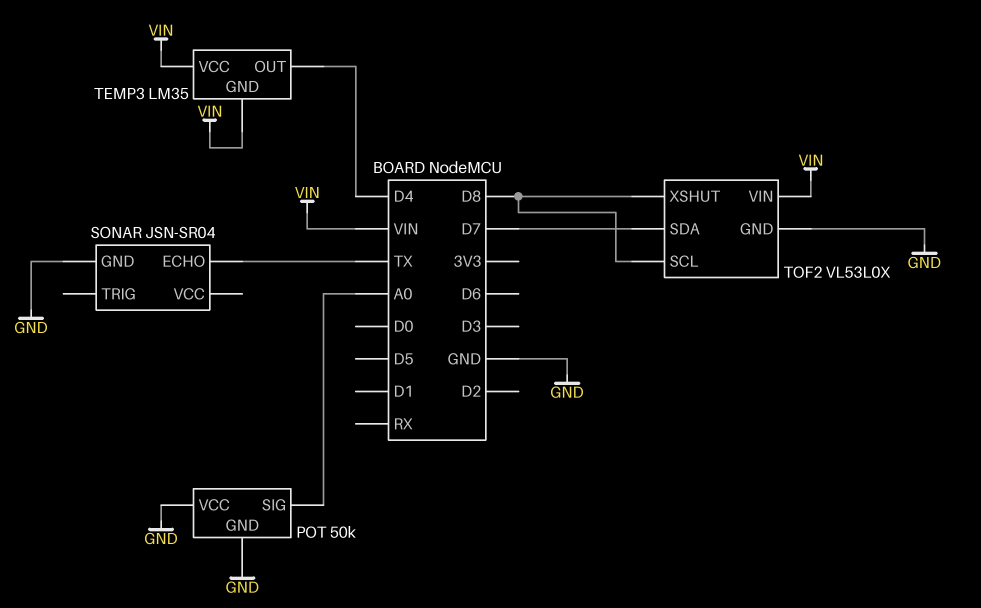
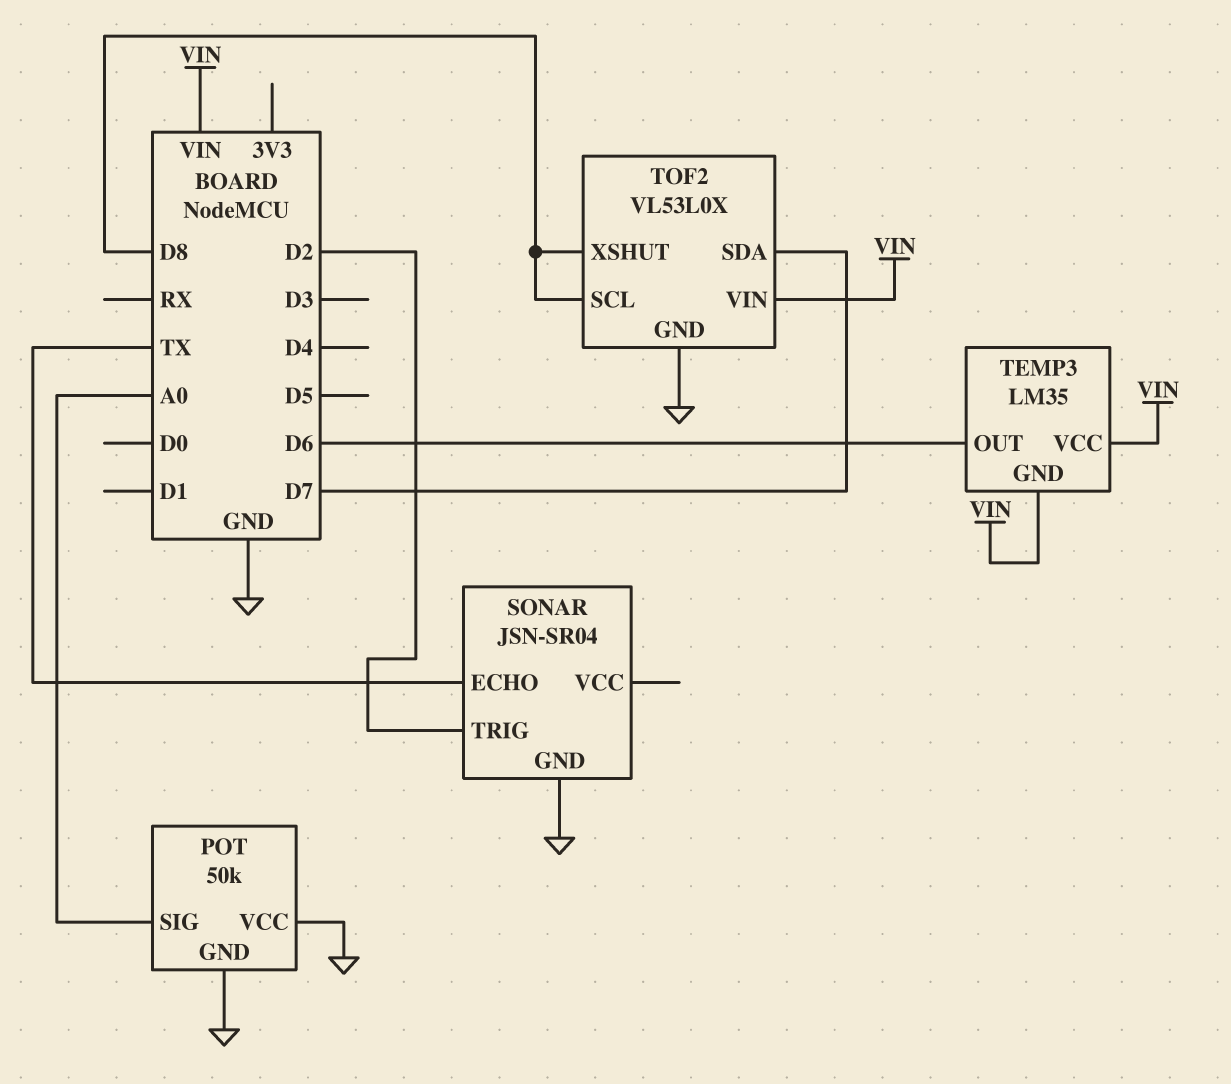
SONAR pin TRIG: none -> D2
TEMP3 pin OUT: D4 -> D6

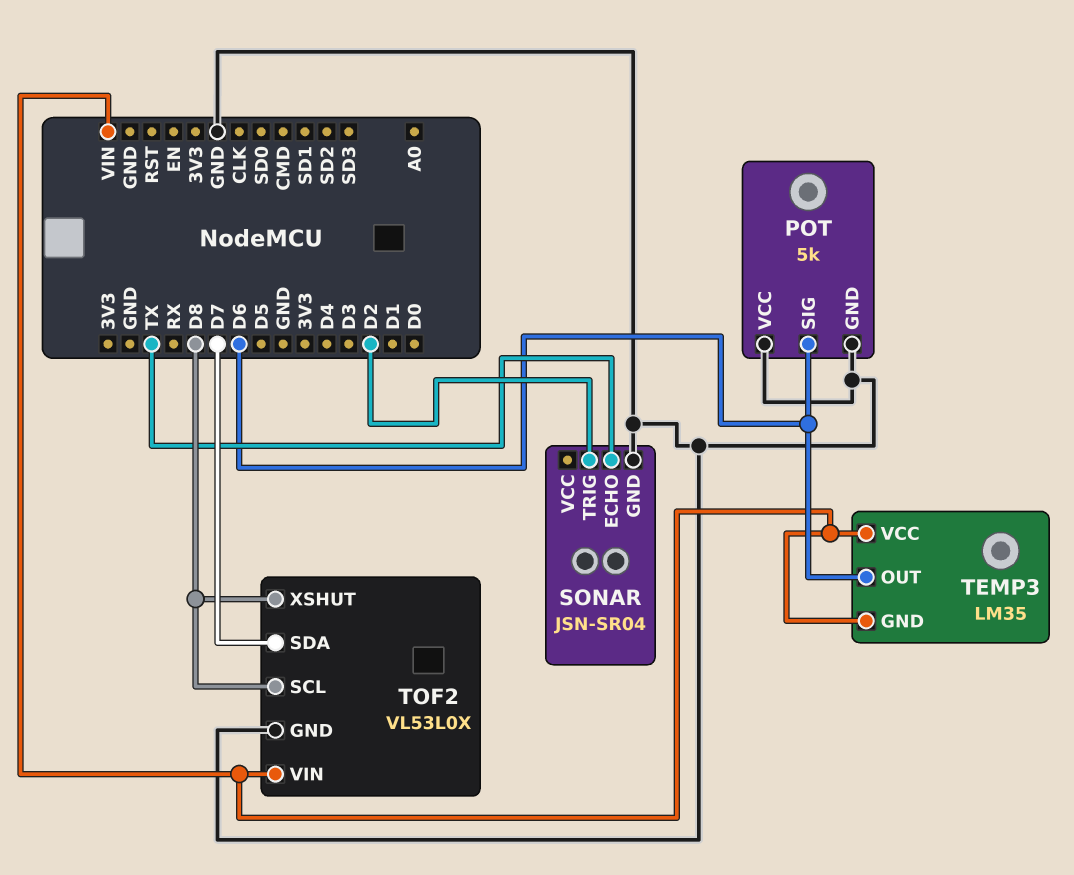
POT: 50k -> 5k
POT pin SIG: A0 -> D6

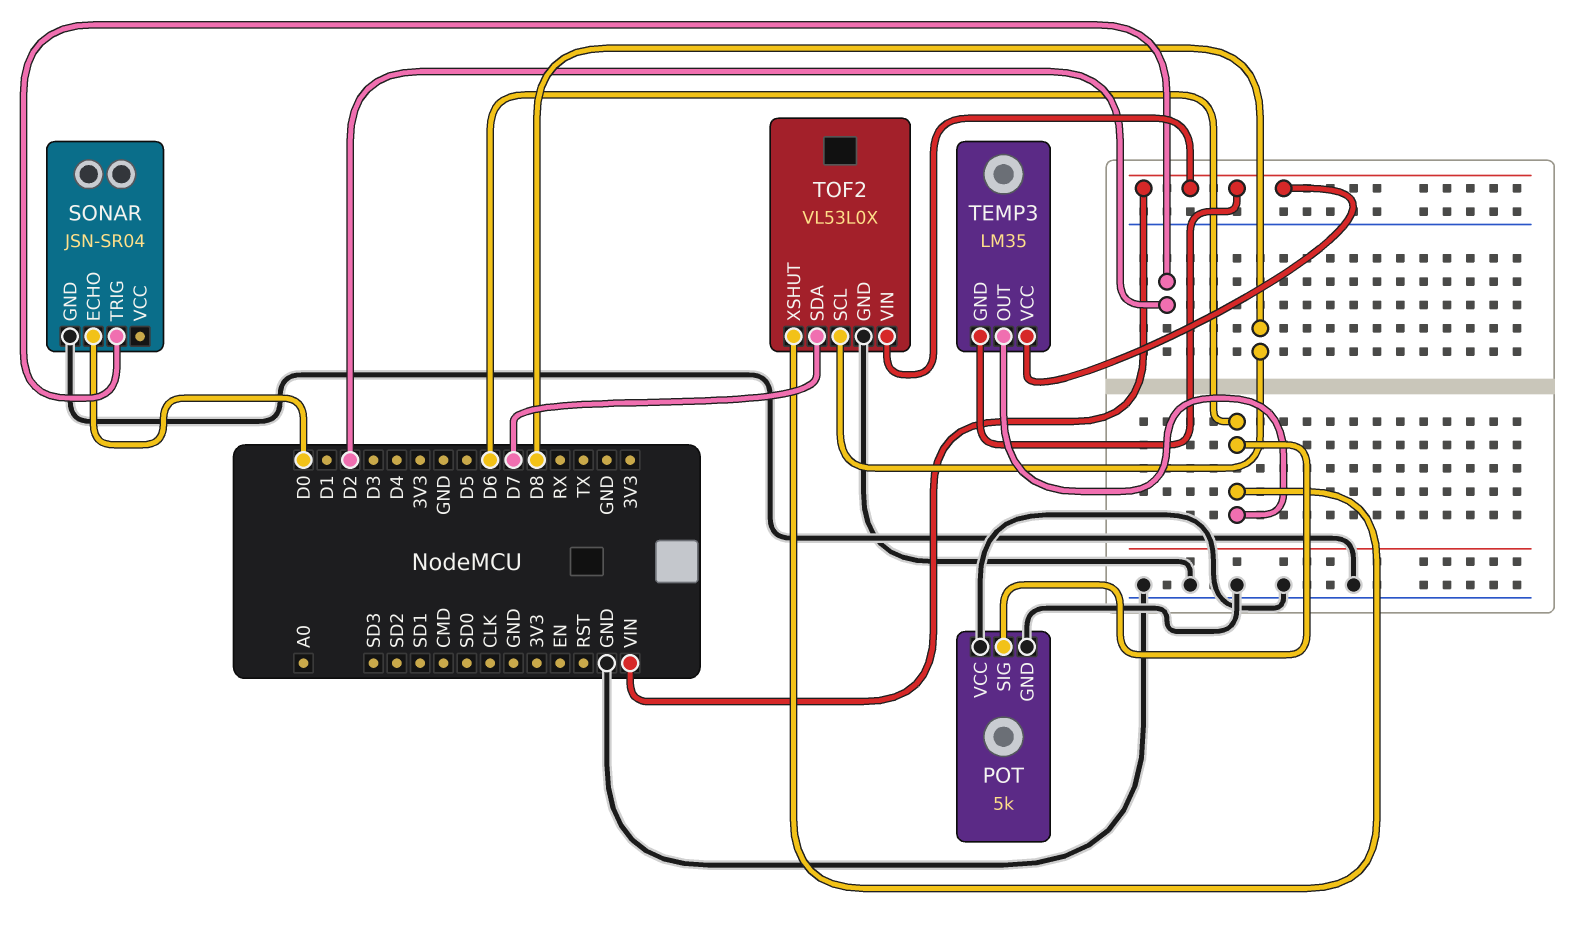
SONAR pin ECHO: TX -> D0
TOF2 pin XSHUT: D8 -> D6

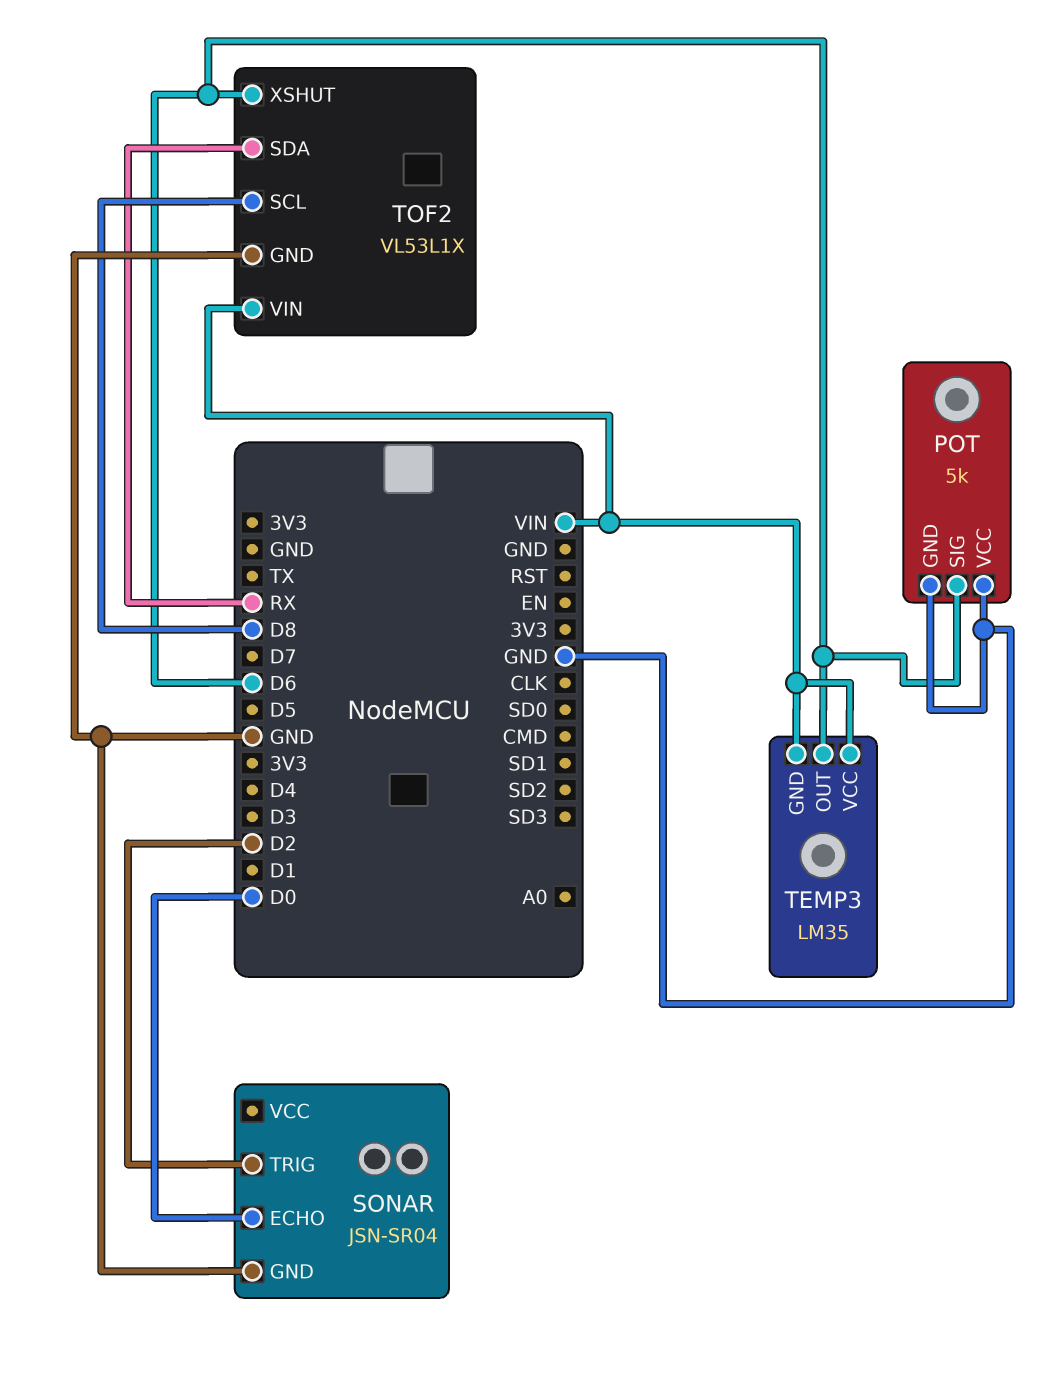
TOF2: VL53L0X -> VL53L1X
TOF2 pin SDA: D7 -> RX

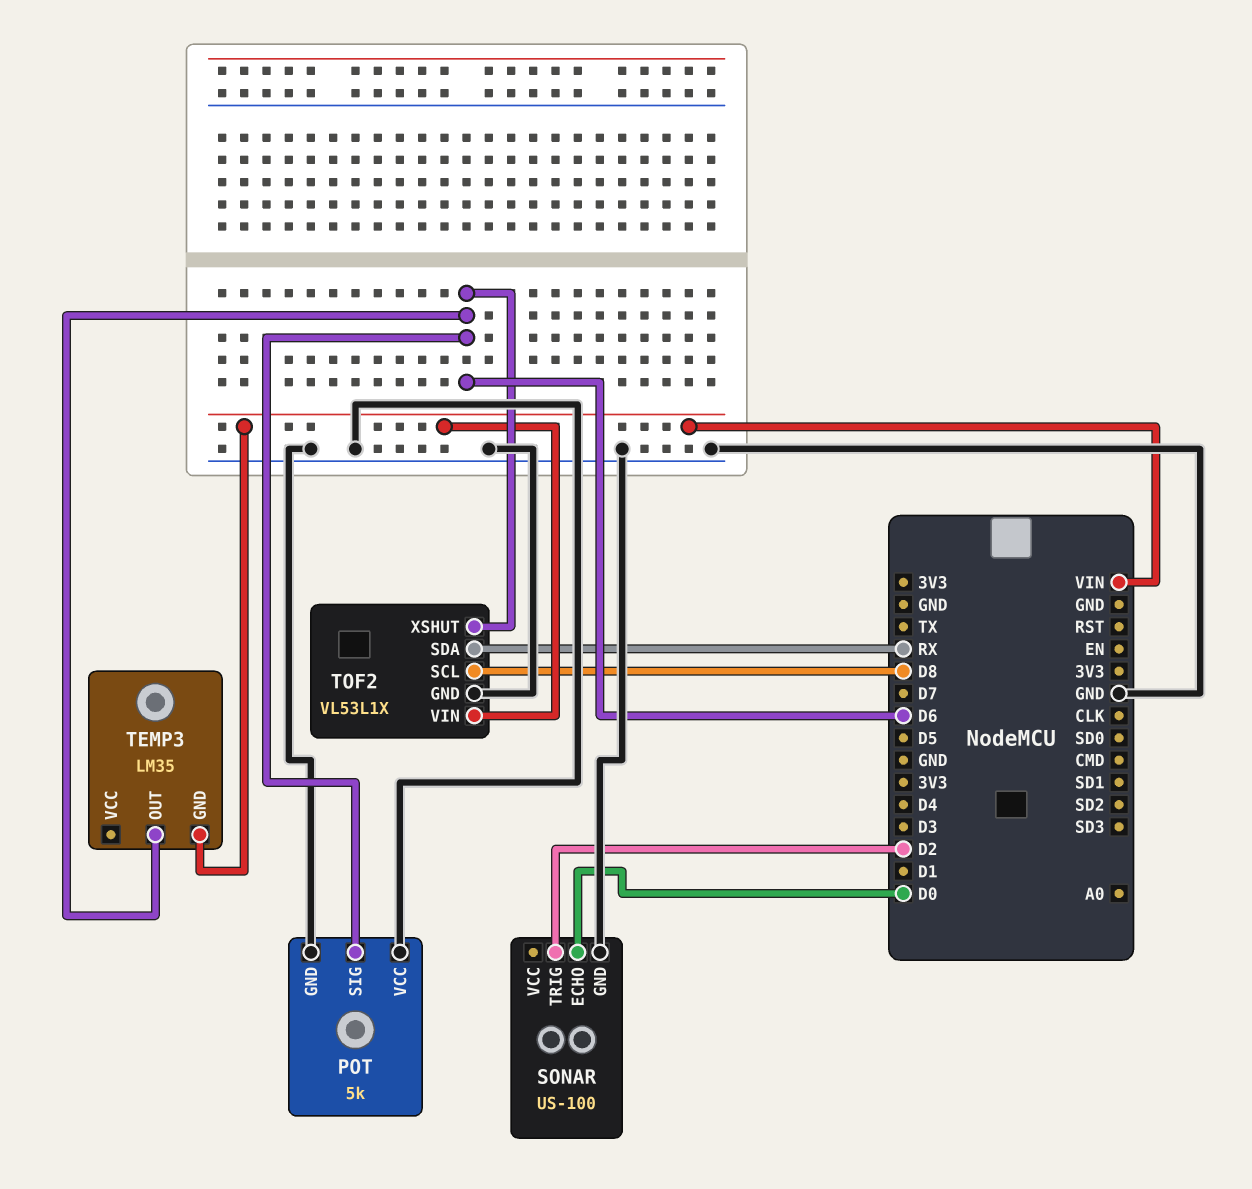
SONAR: JSN-SR04 -> US-100
TEMP3 pin VCC: VIN -> none

